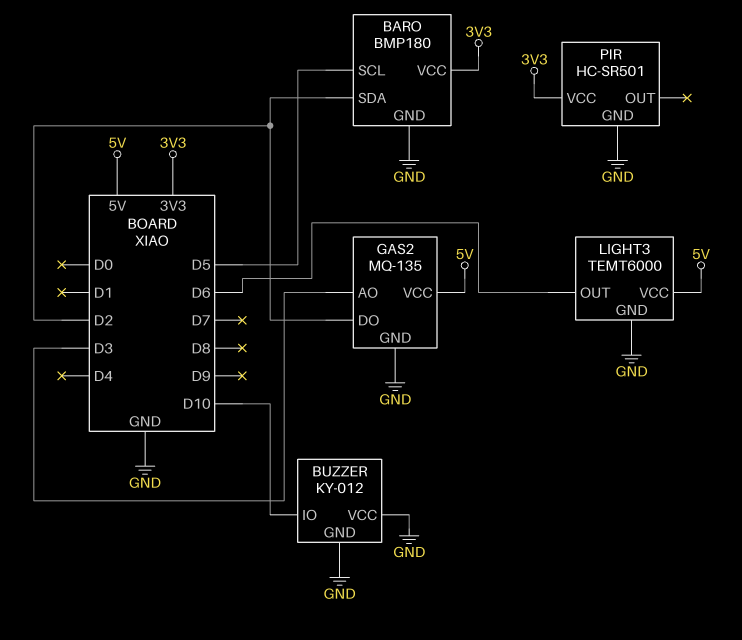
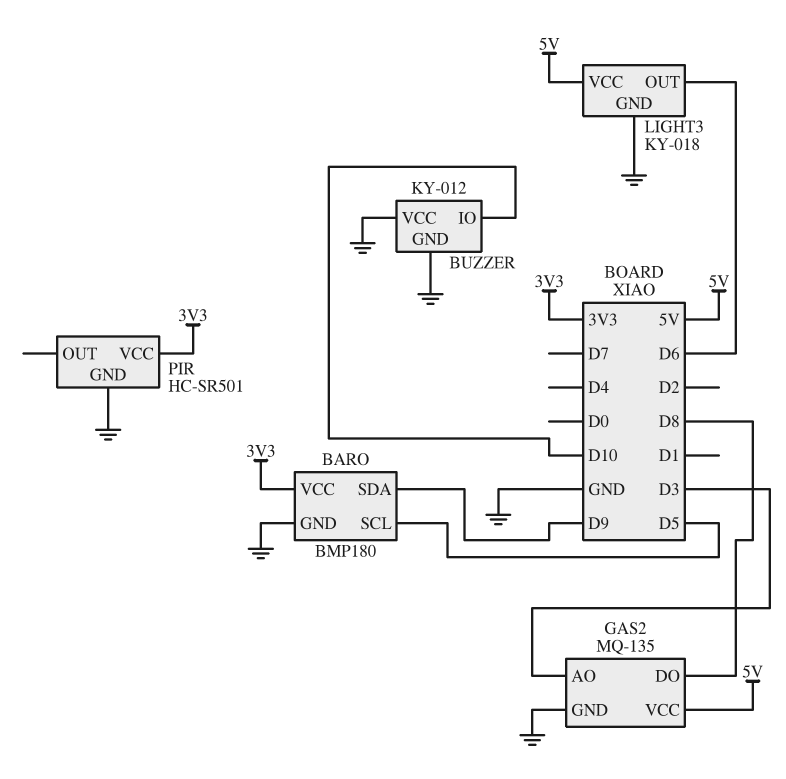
BARO pin SDA: D2 -> D9
GAS2 pin DO: D2 -> D8
LIGHT3: TEMT6000 -> KY-018

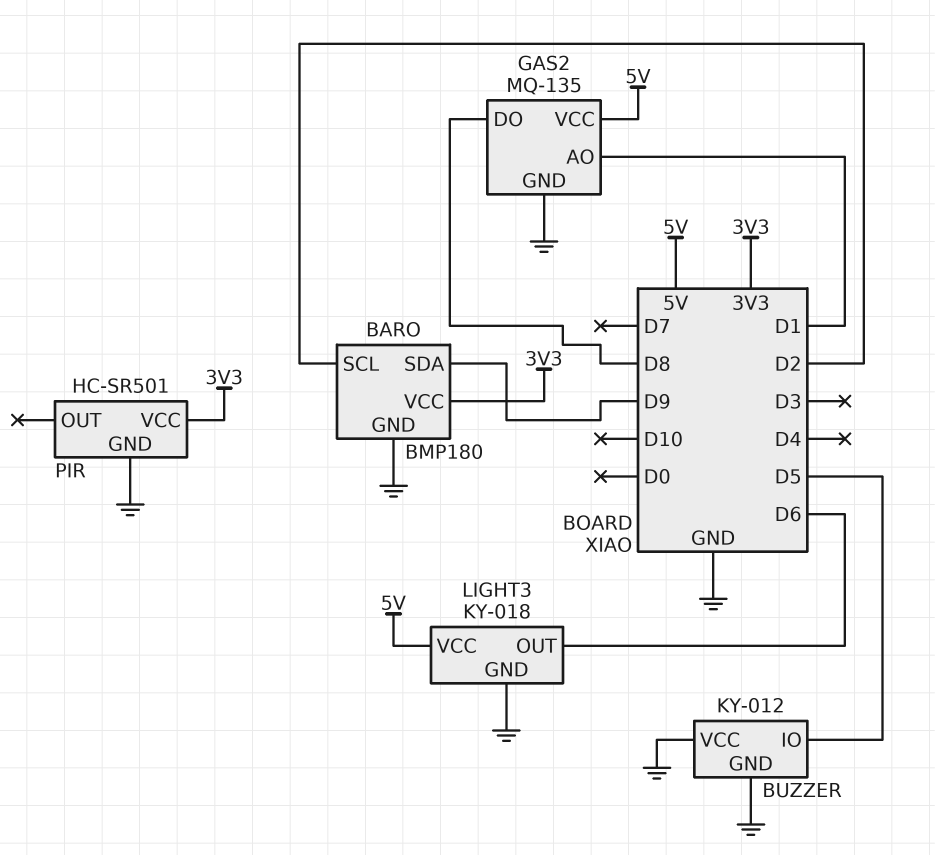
BARO pin SCL: D5 -> D2
BUZZER pin IO: D10 -> D5
GAS2 pin AO: D3 -> D1

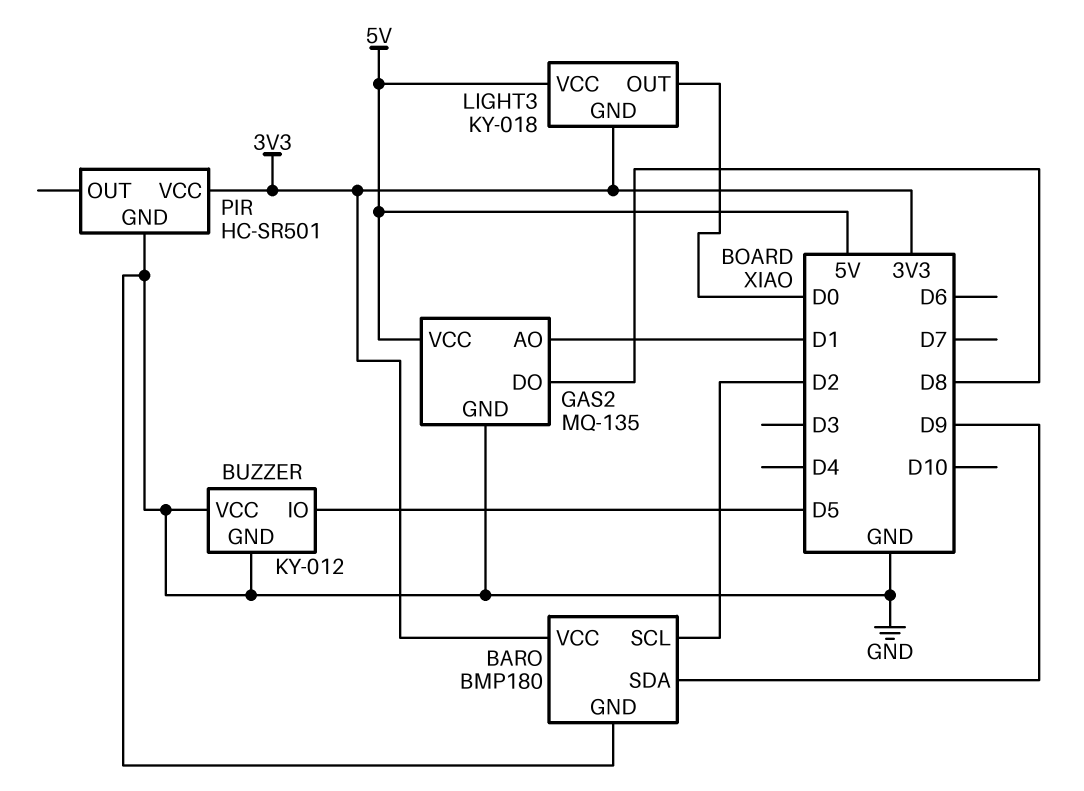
LIGHT3 pin GND: GND -> 3V3
LIGHT3 pin OUT: D6 -> D0

